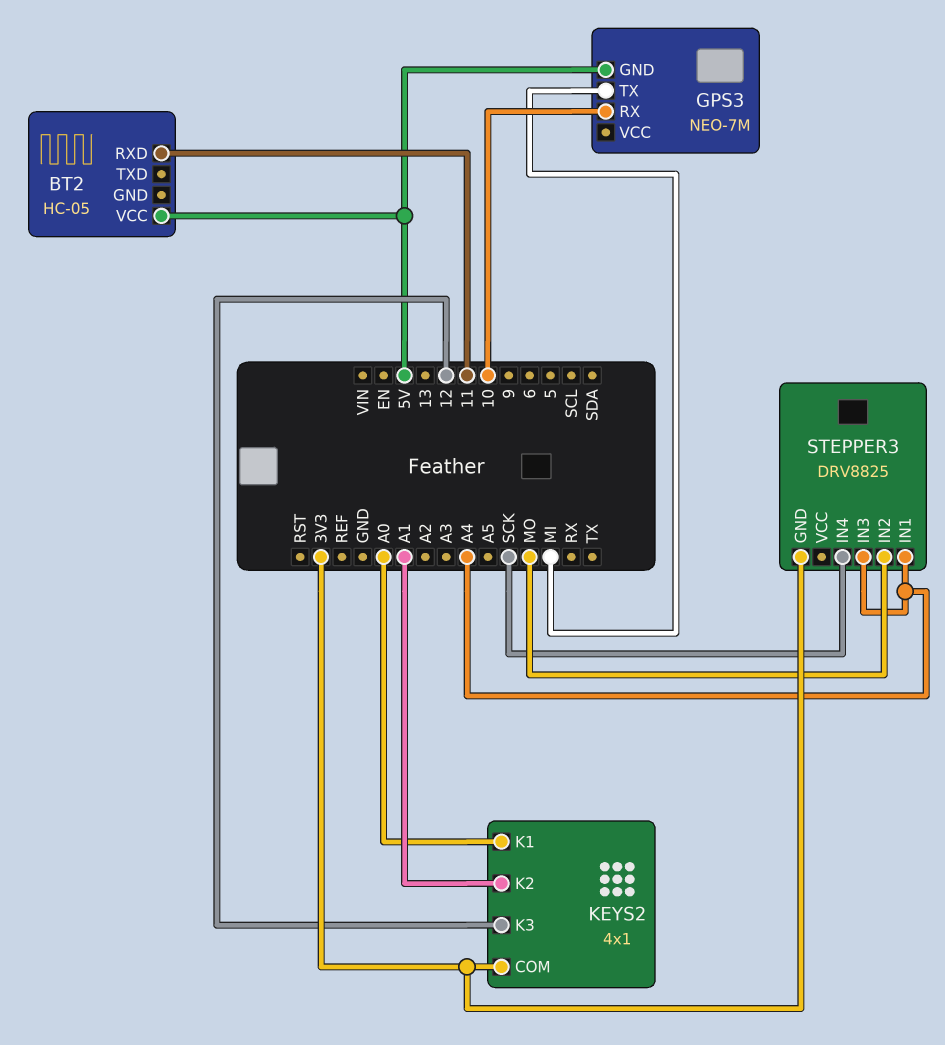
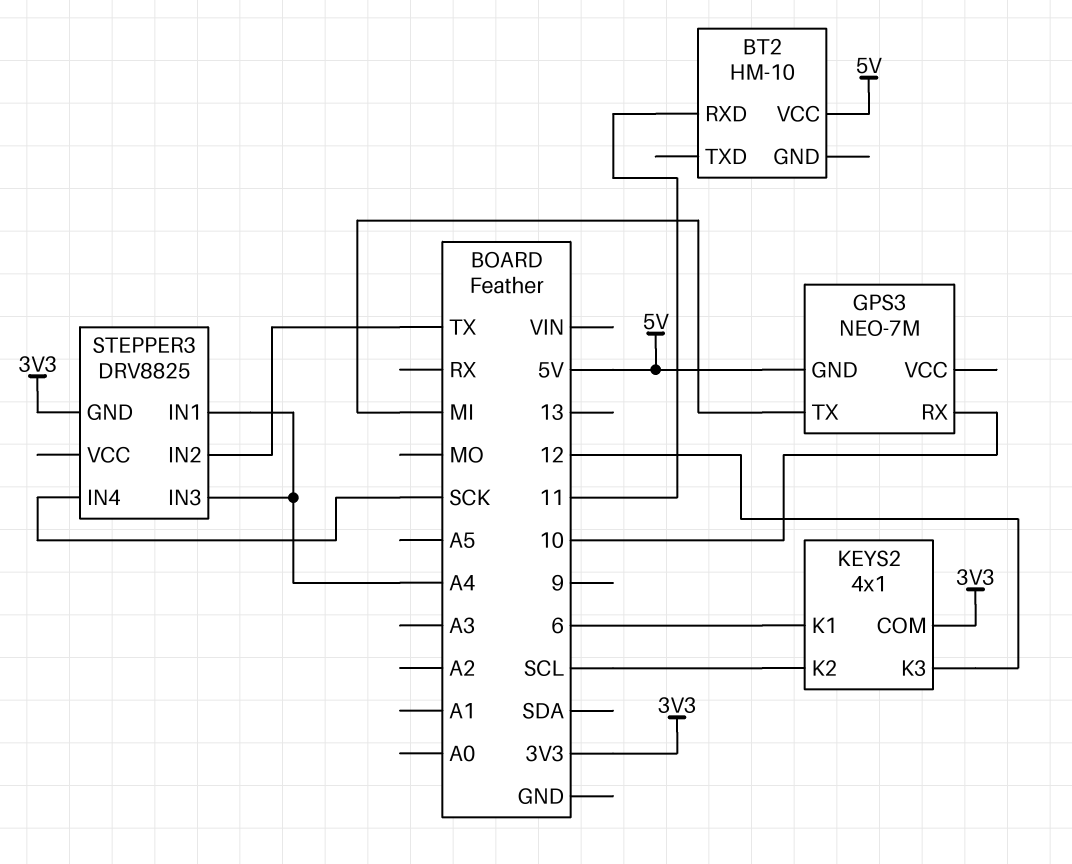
BT2: HC-05 -> HM-10
KEYS2 pin K1: A0 -> 6
KEYS2 pin K2: A1 -> SCL
STEPPER3 pin IN2: MO -> TX

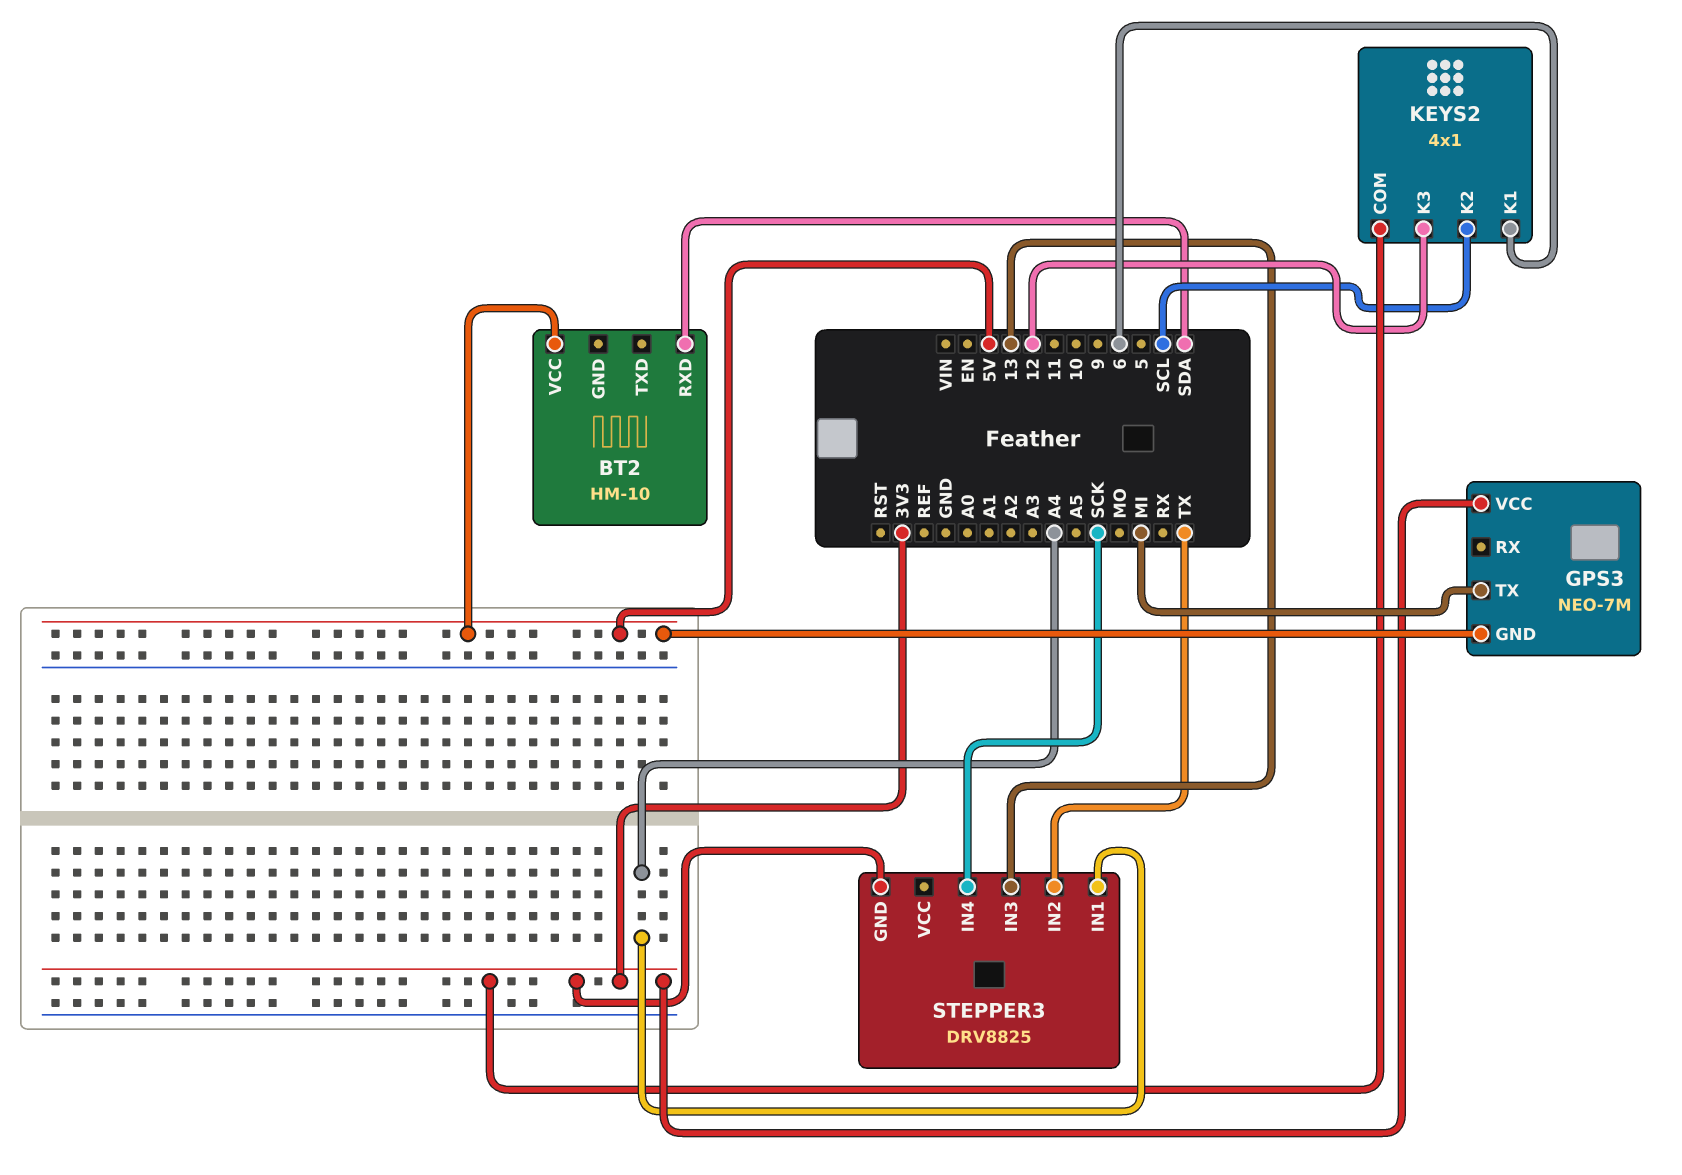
BT2 pin RXD: 11 -> SDA
GPS3 pin RX: 10 -> none
GPS3 pin VCC: none -> 3V3
STEPPER3 pin IN3: A4 -> 13

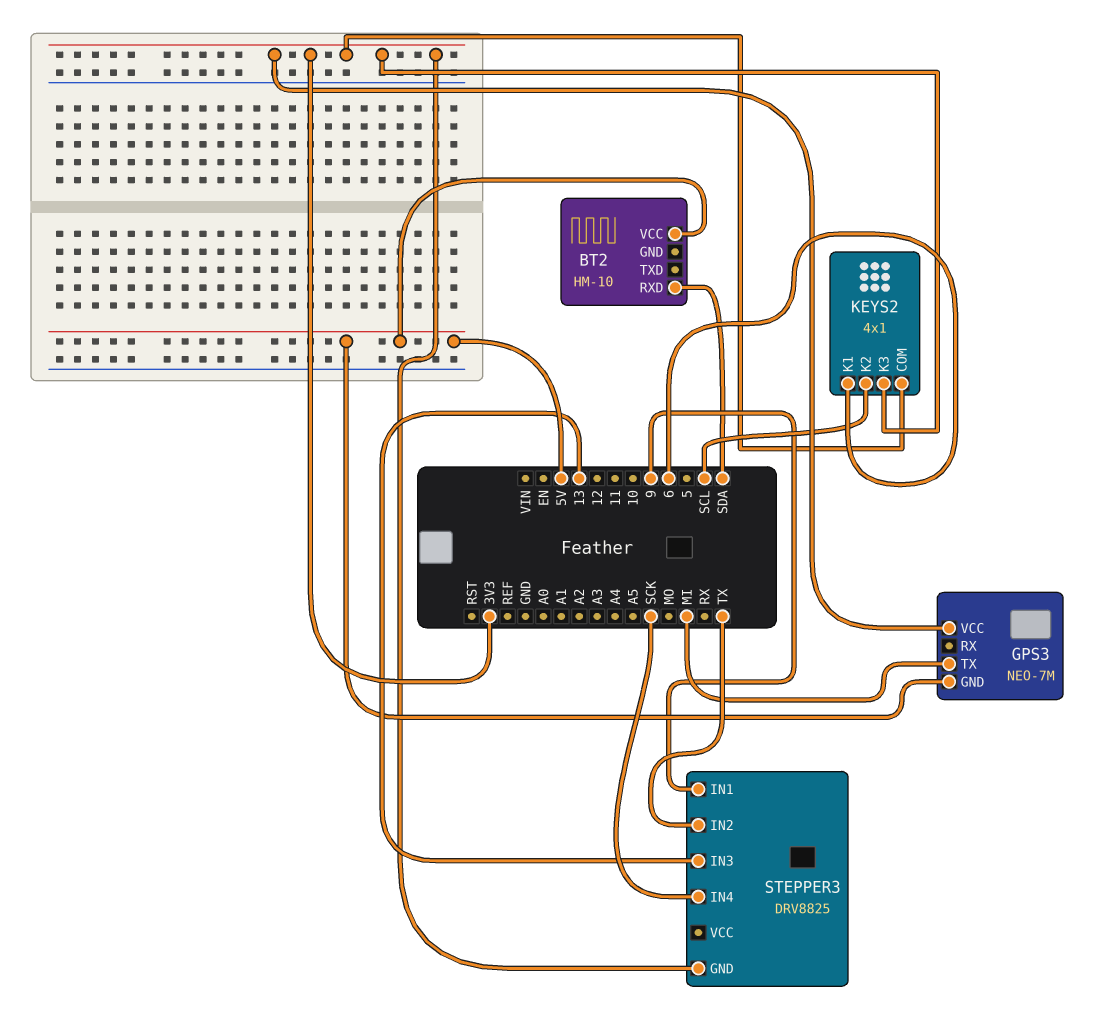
KEYS2 pin K3: 12 -> 3V3
STEPPER3 pin IN1: A4 -> 9

